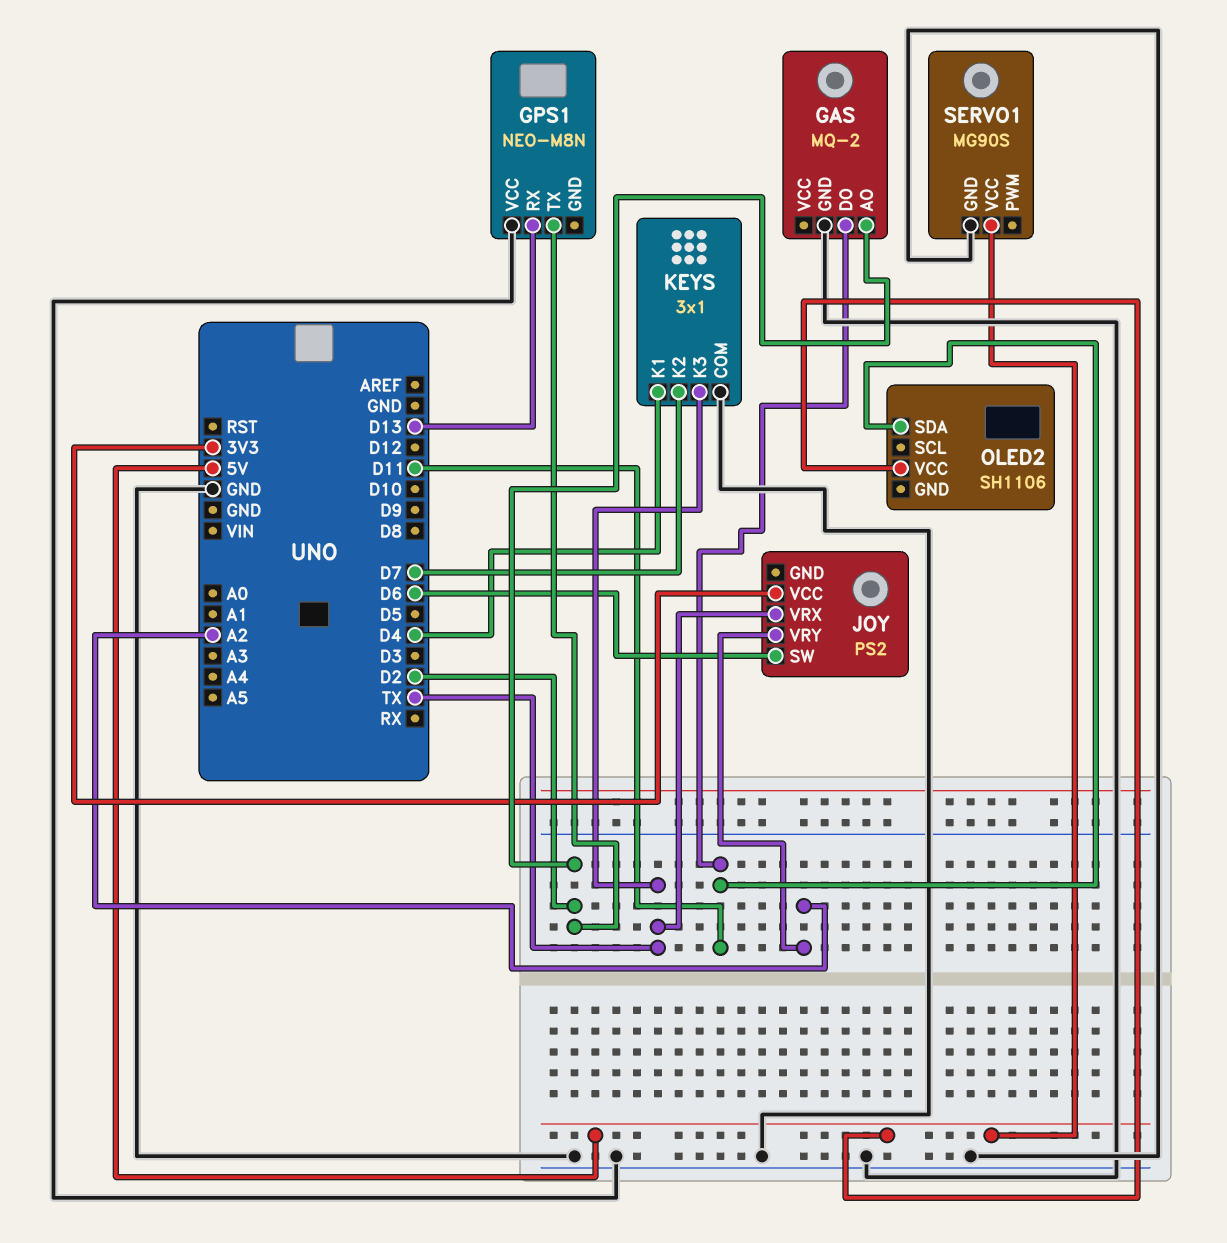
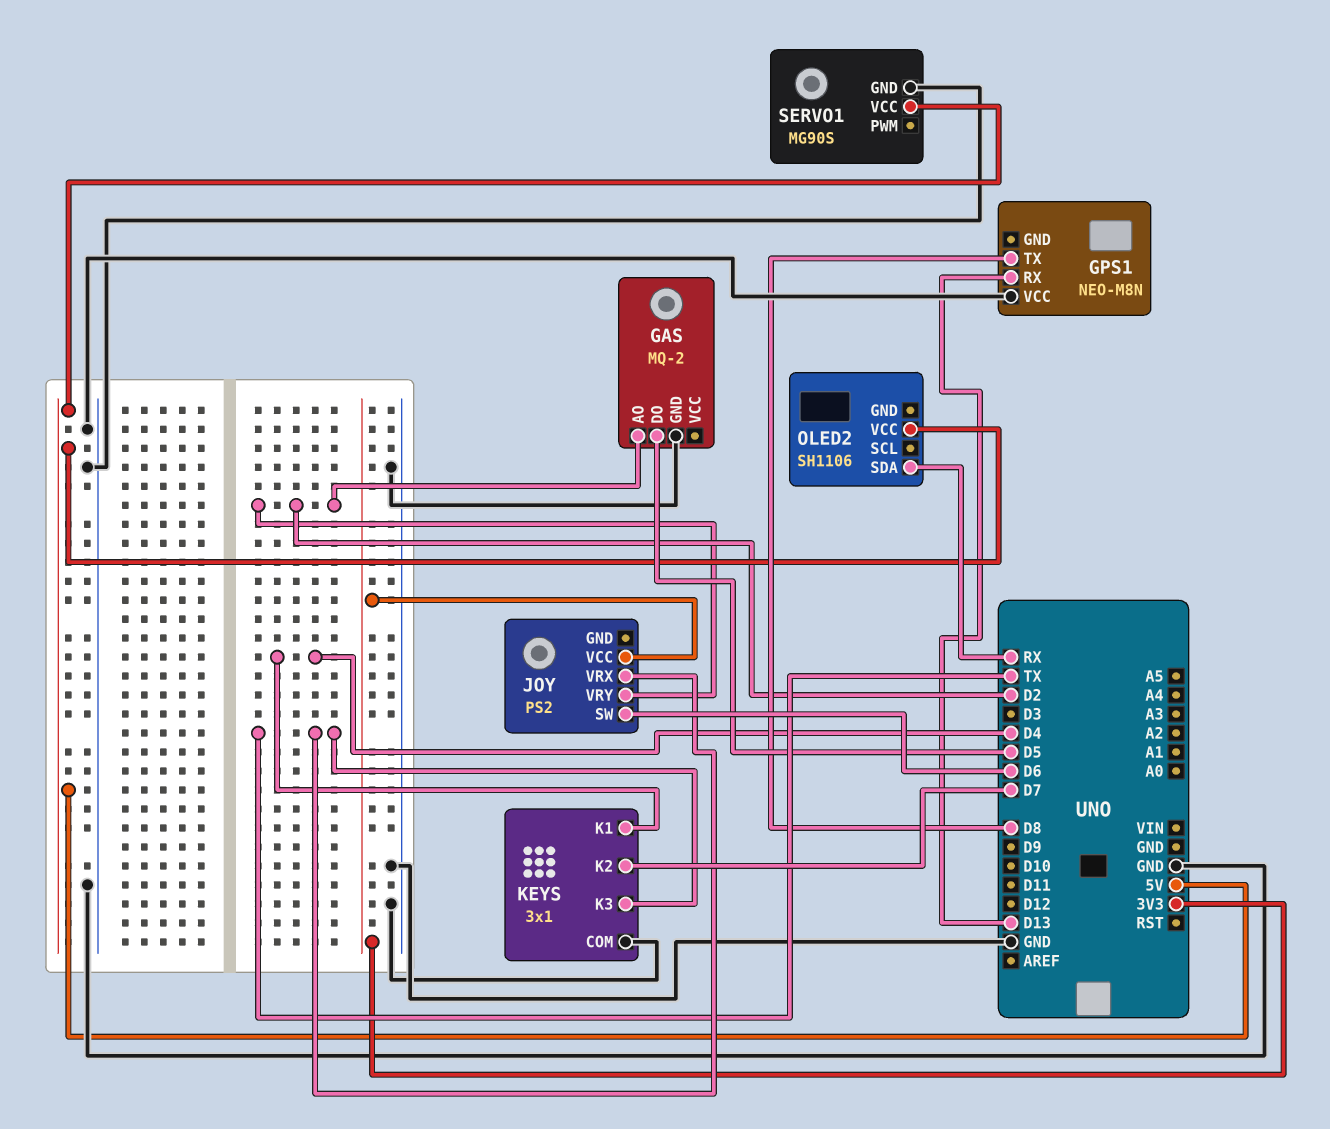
GAS pin DO: D11 -> D5
GPS1 pin TX: D2 -> D8
JOY pin VRY: A2 -> D2
OLED2 pin SDA: D11 -> RX

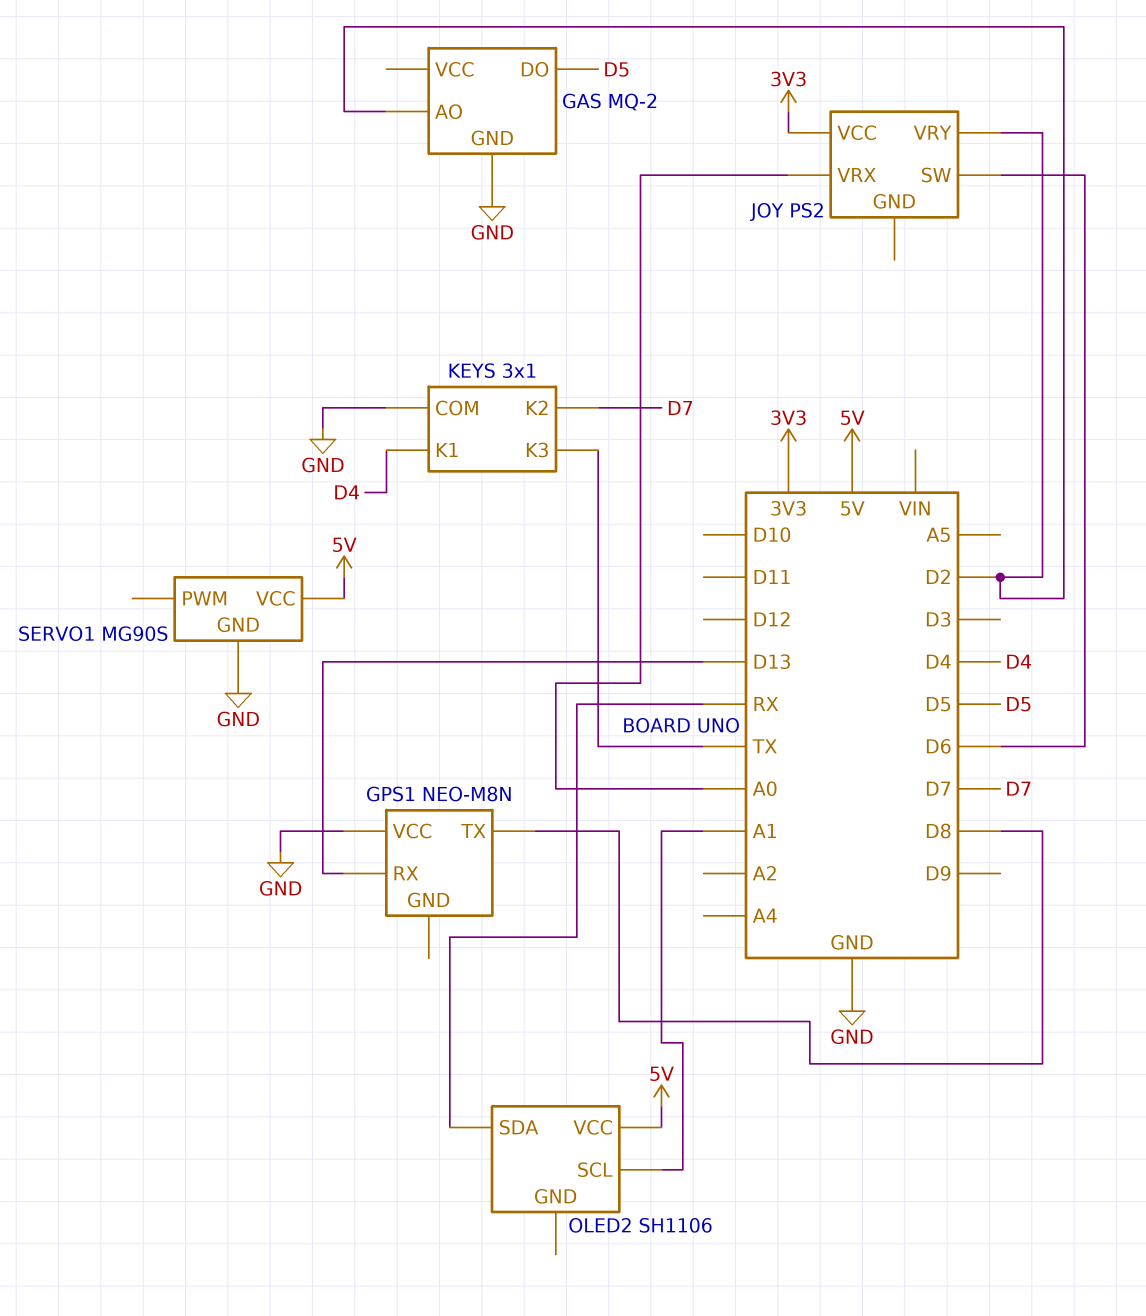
JOY pin VRX: TX -> A0
OLED2 pin SCL: none -> A1

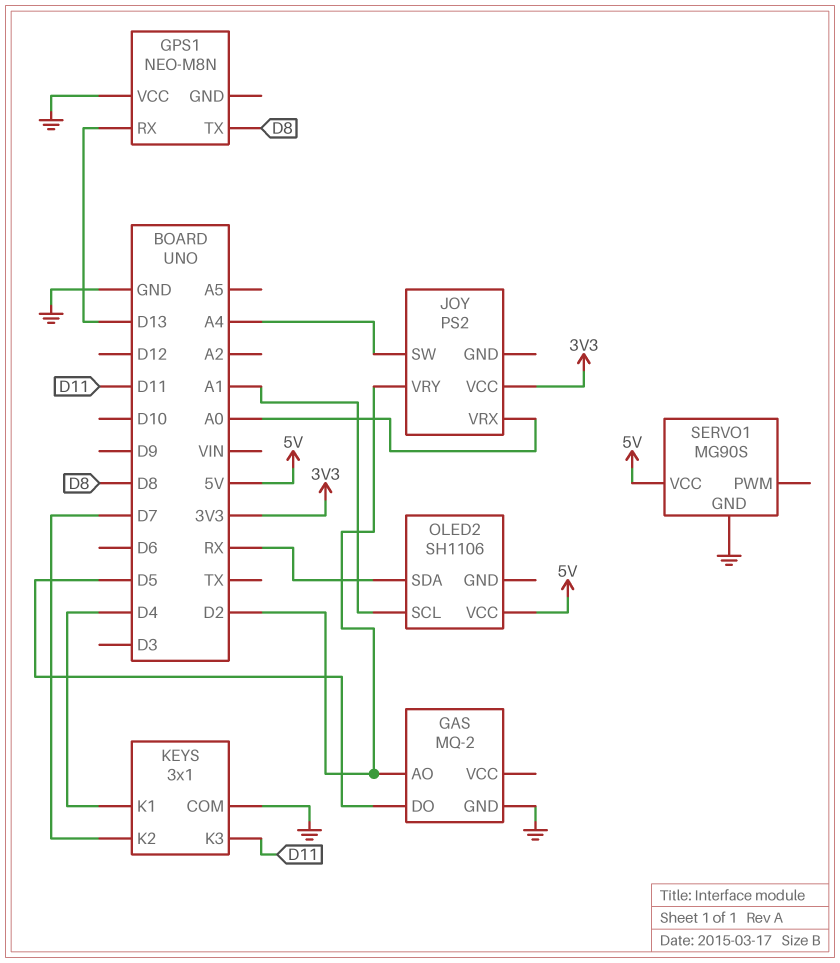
JOY pin SW: D6 -> A4
KEYS pin K3: TX -> D11

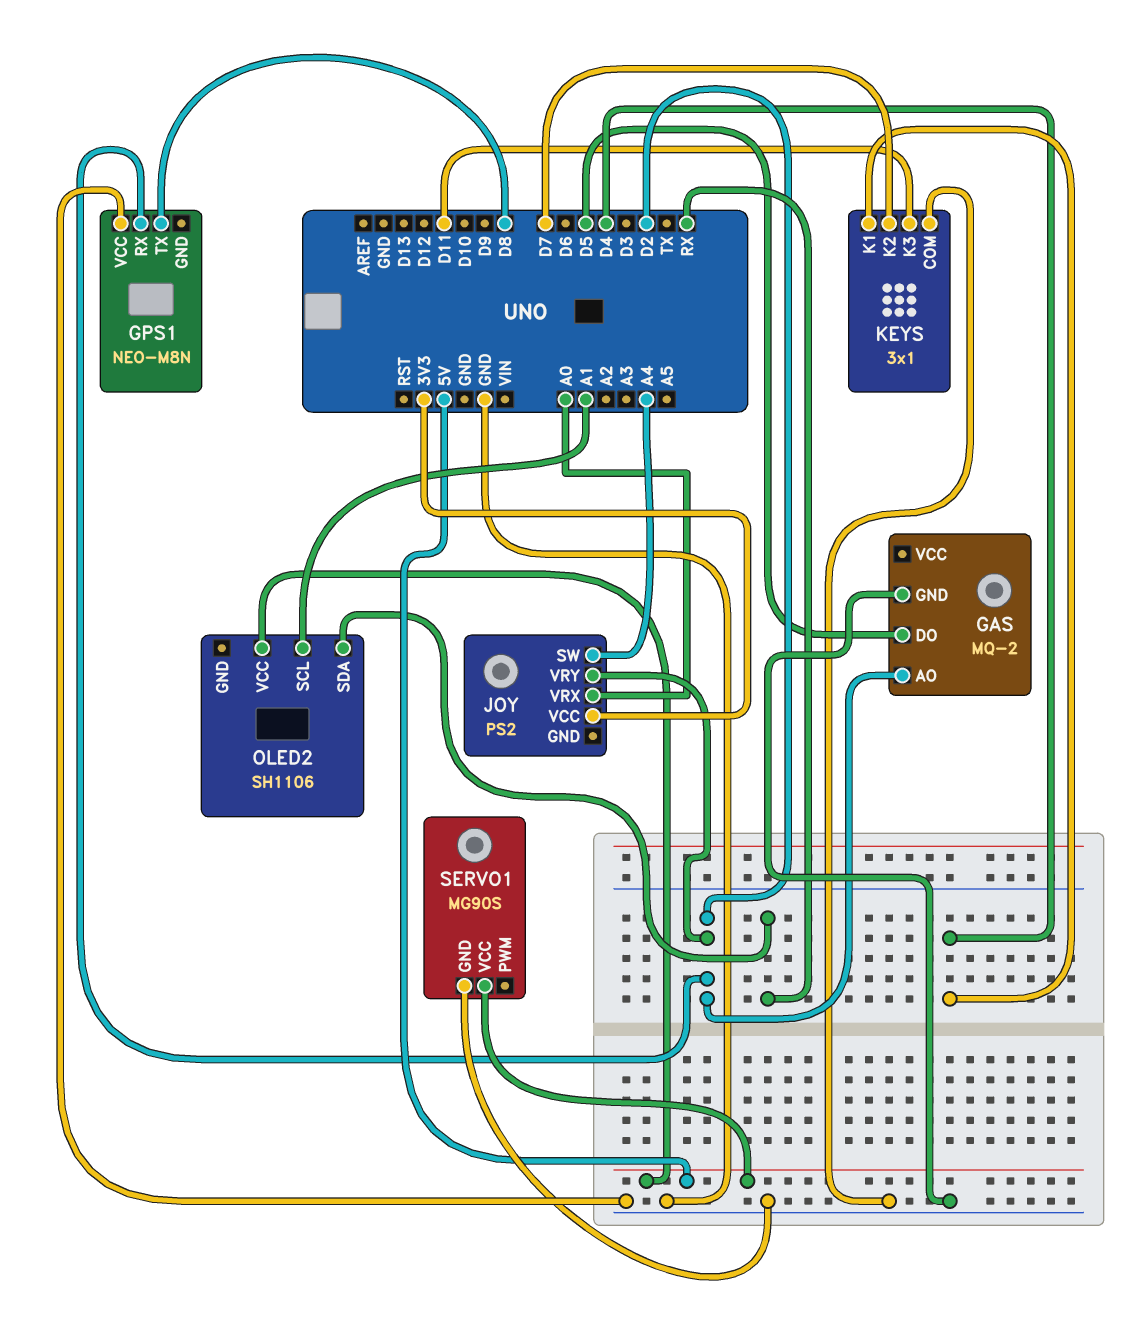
GPS1 pin RX: D13 -> D2

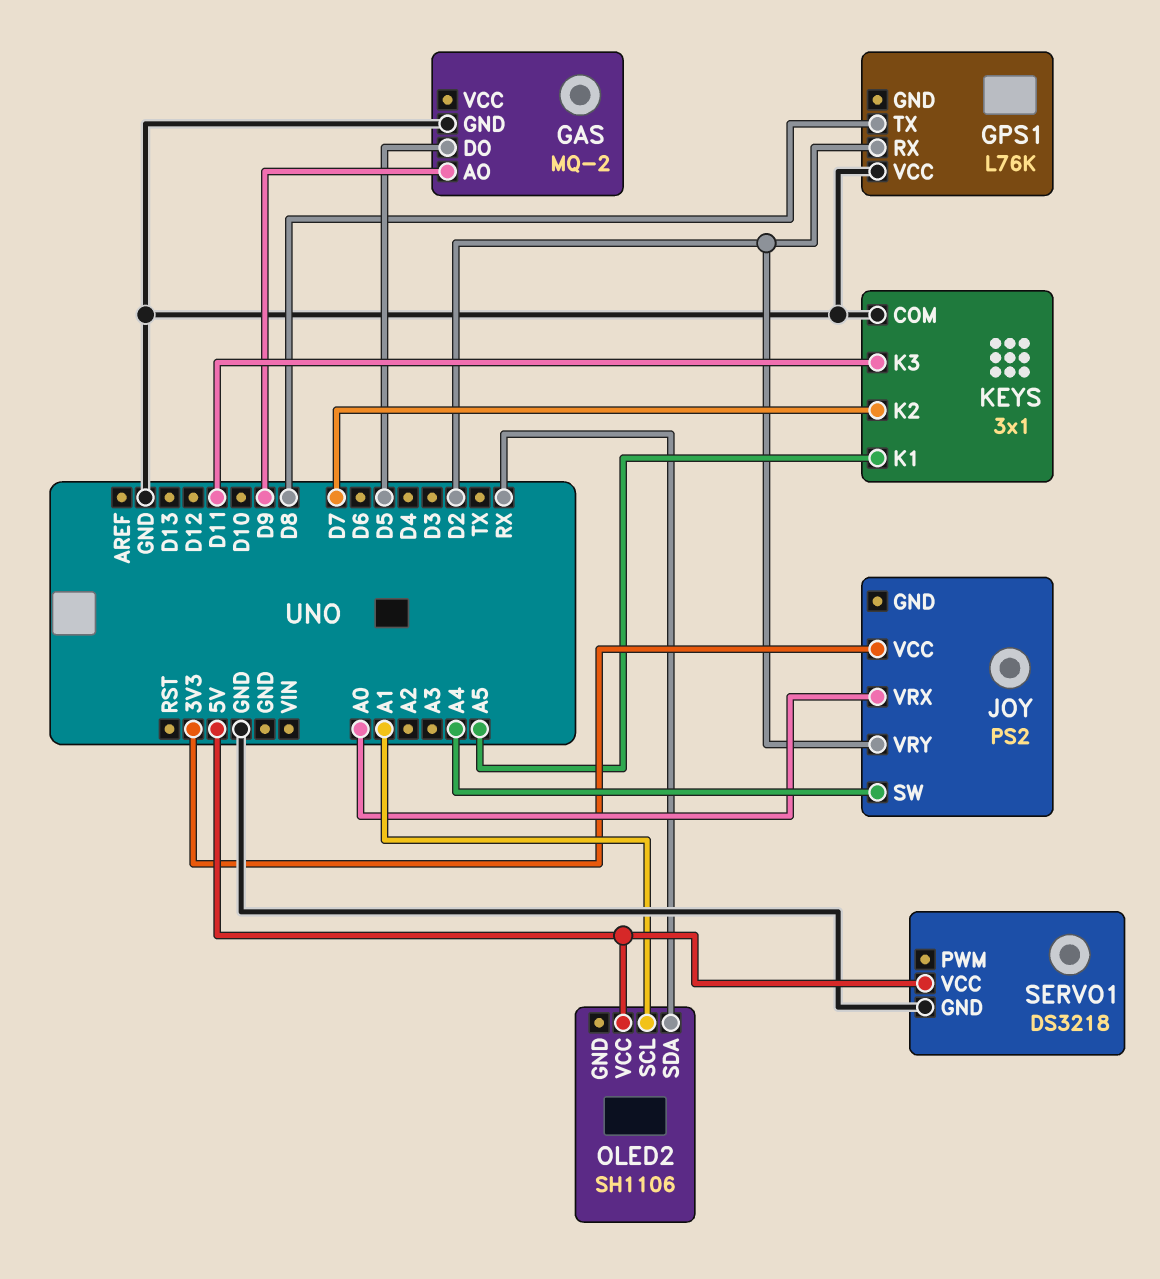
GAS pin AO: D2 -> D9
GPS1: NEO-M8N -> L76K
KEYS pin K1: D4 -> A5
SERVO1: MG90S -> DS3218

